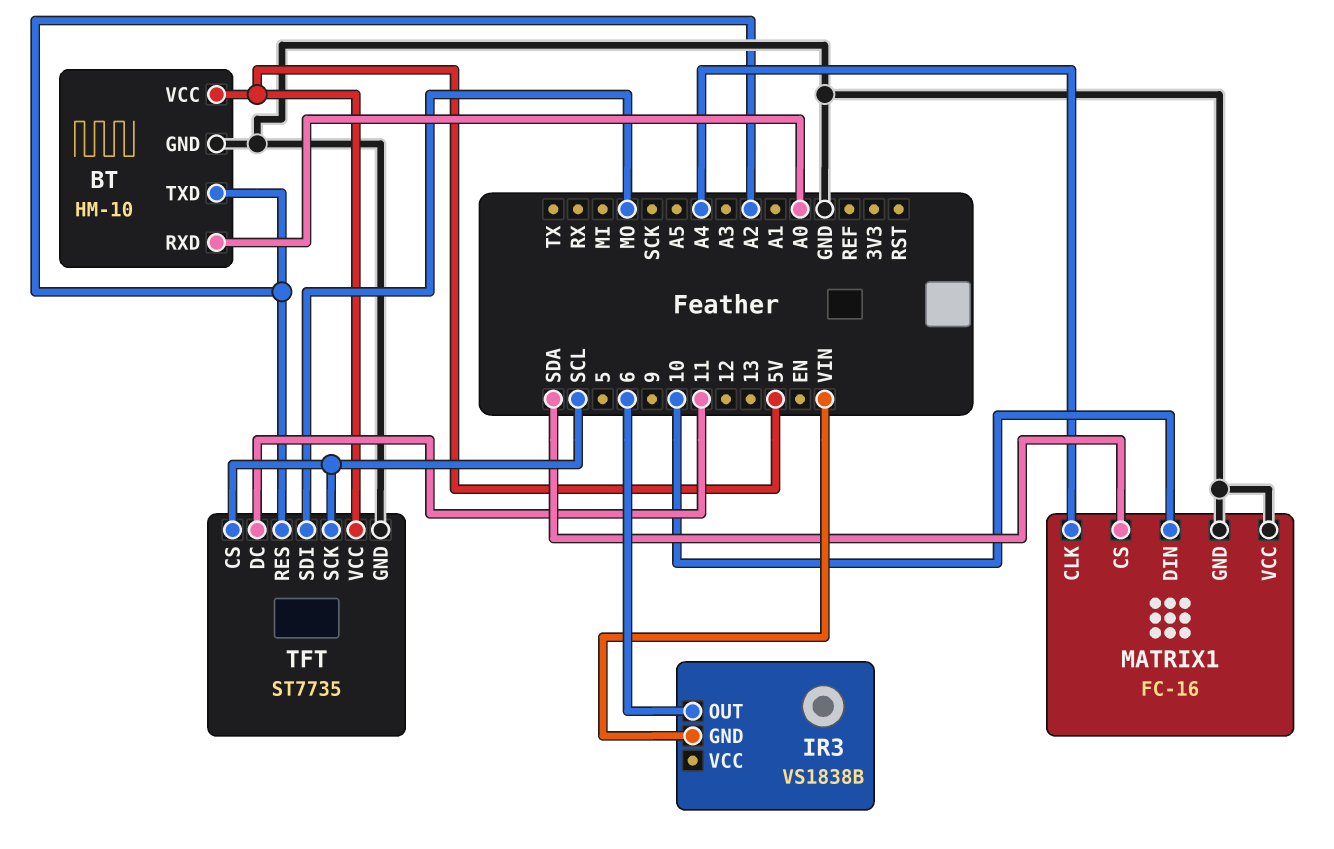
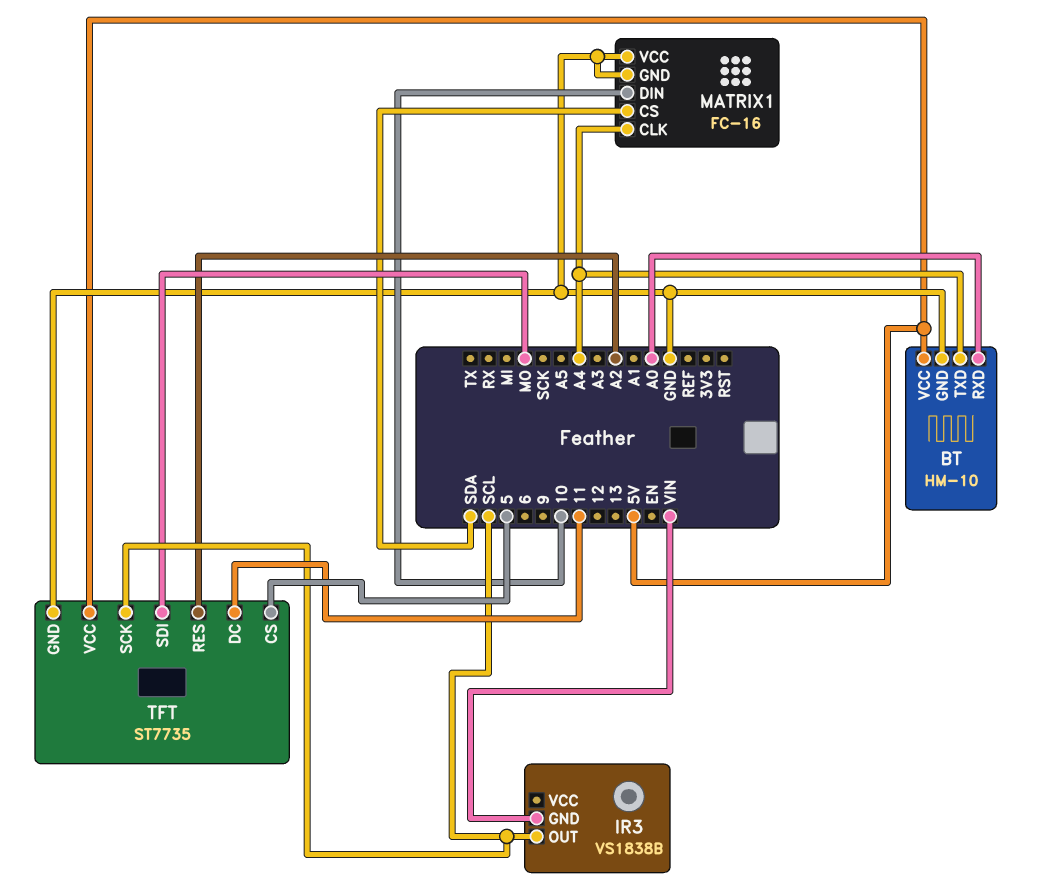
BT pin TXD: A2 -> A4
IR3 pin OUT: 6 -> SCL
TFT pin CS: SCL -> 5

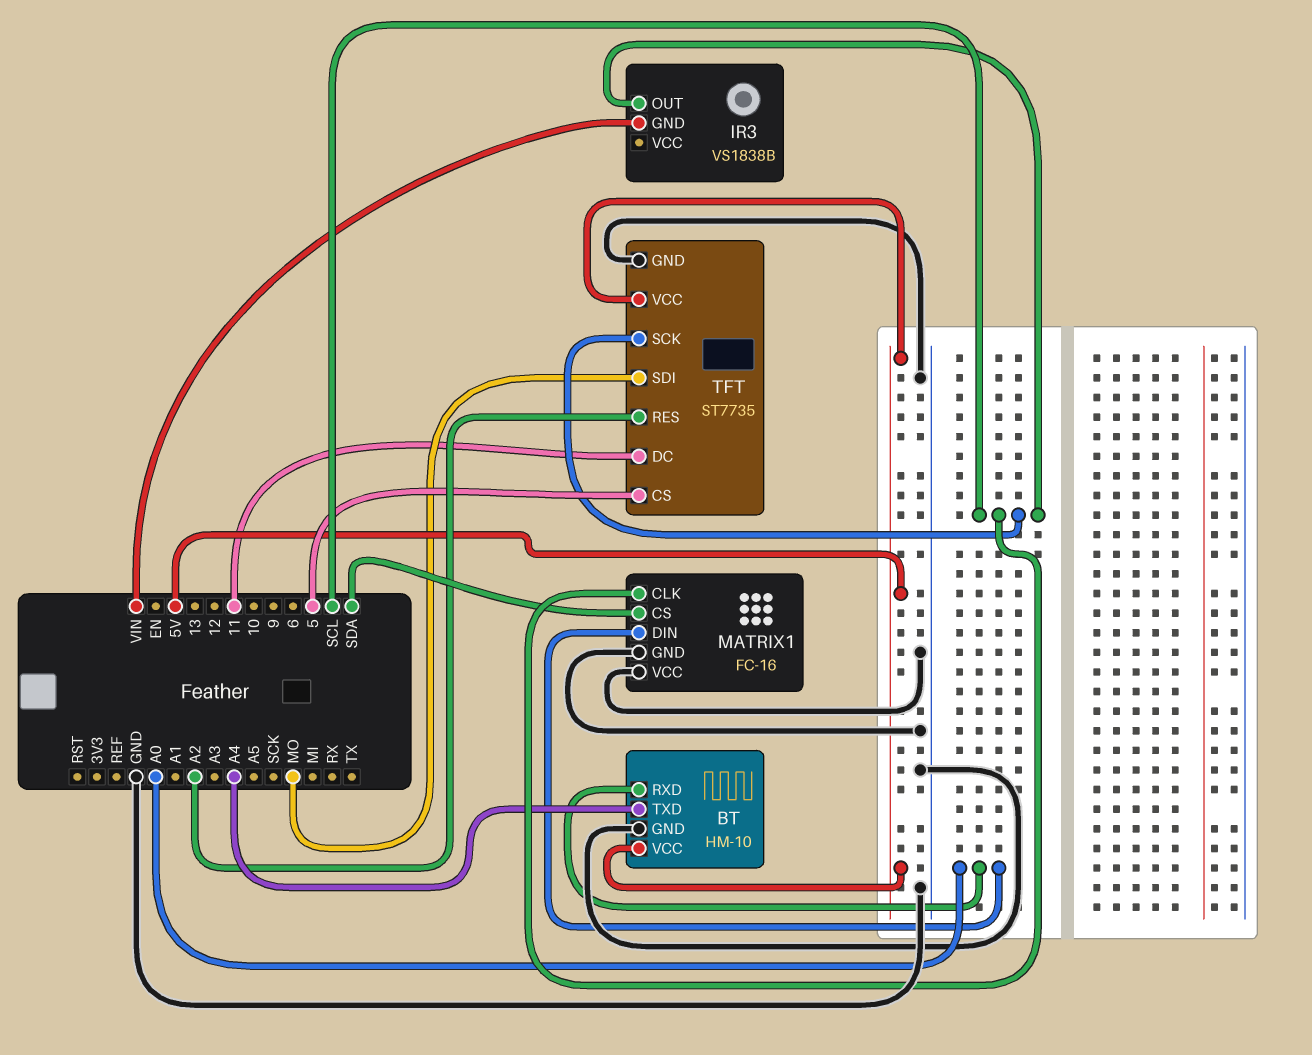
MATRIX1 pin CLK: A4 -> SCL
MATRIX1 pin DIN: 10 -> A0

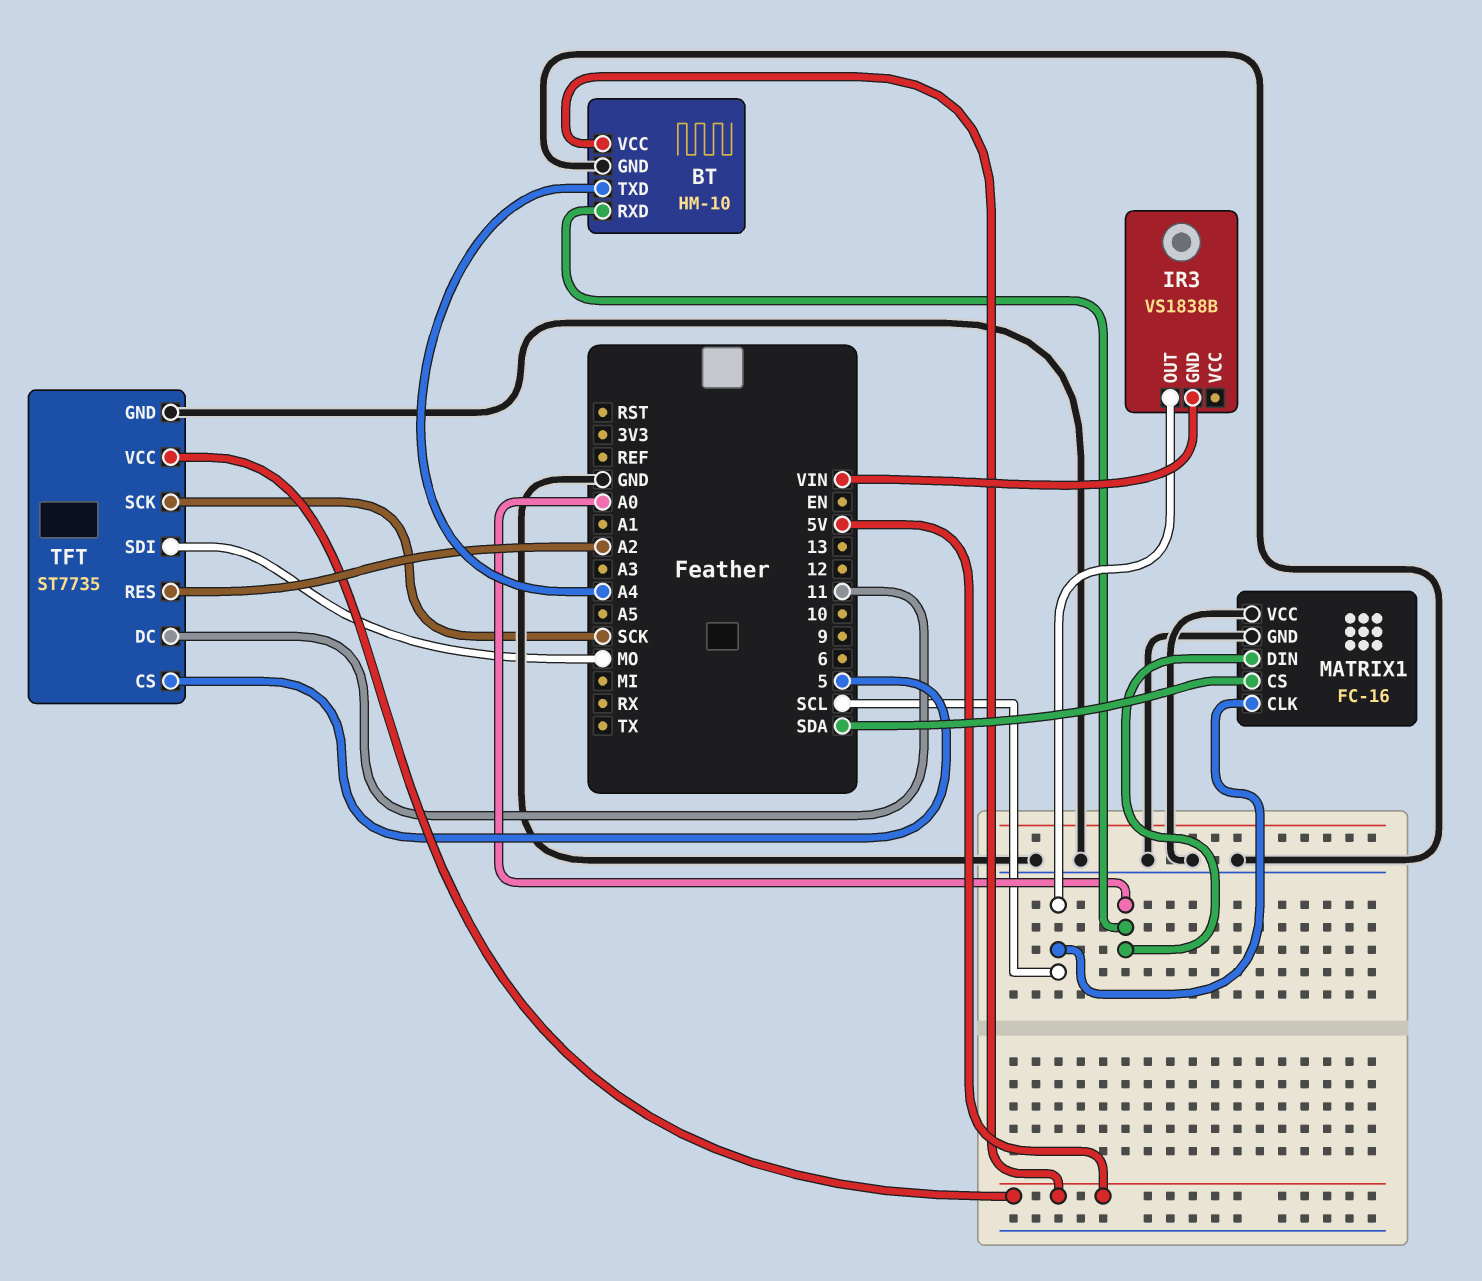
TFT pin SCK: SCL -> SCK

